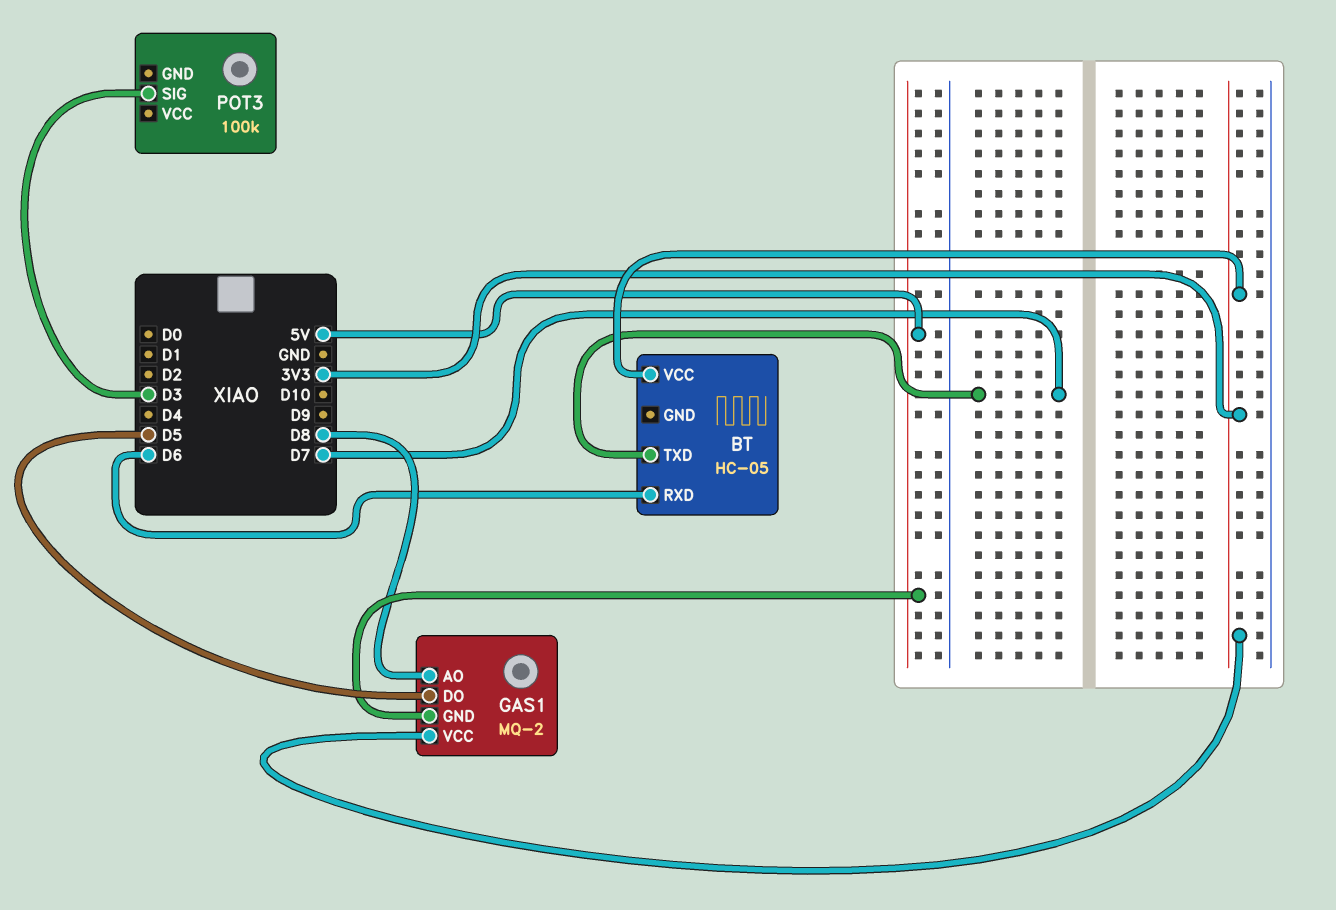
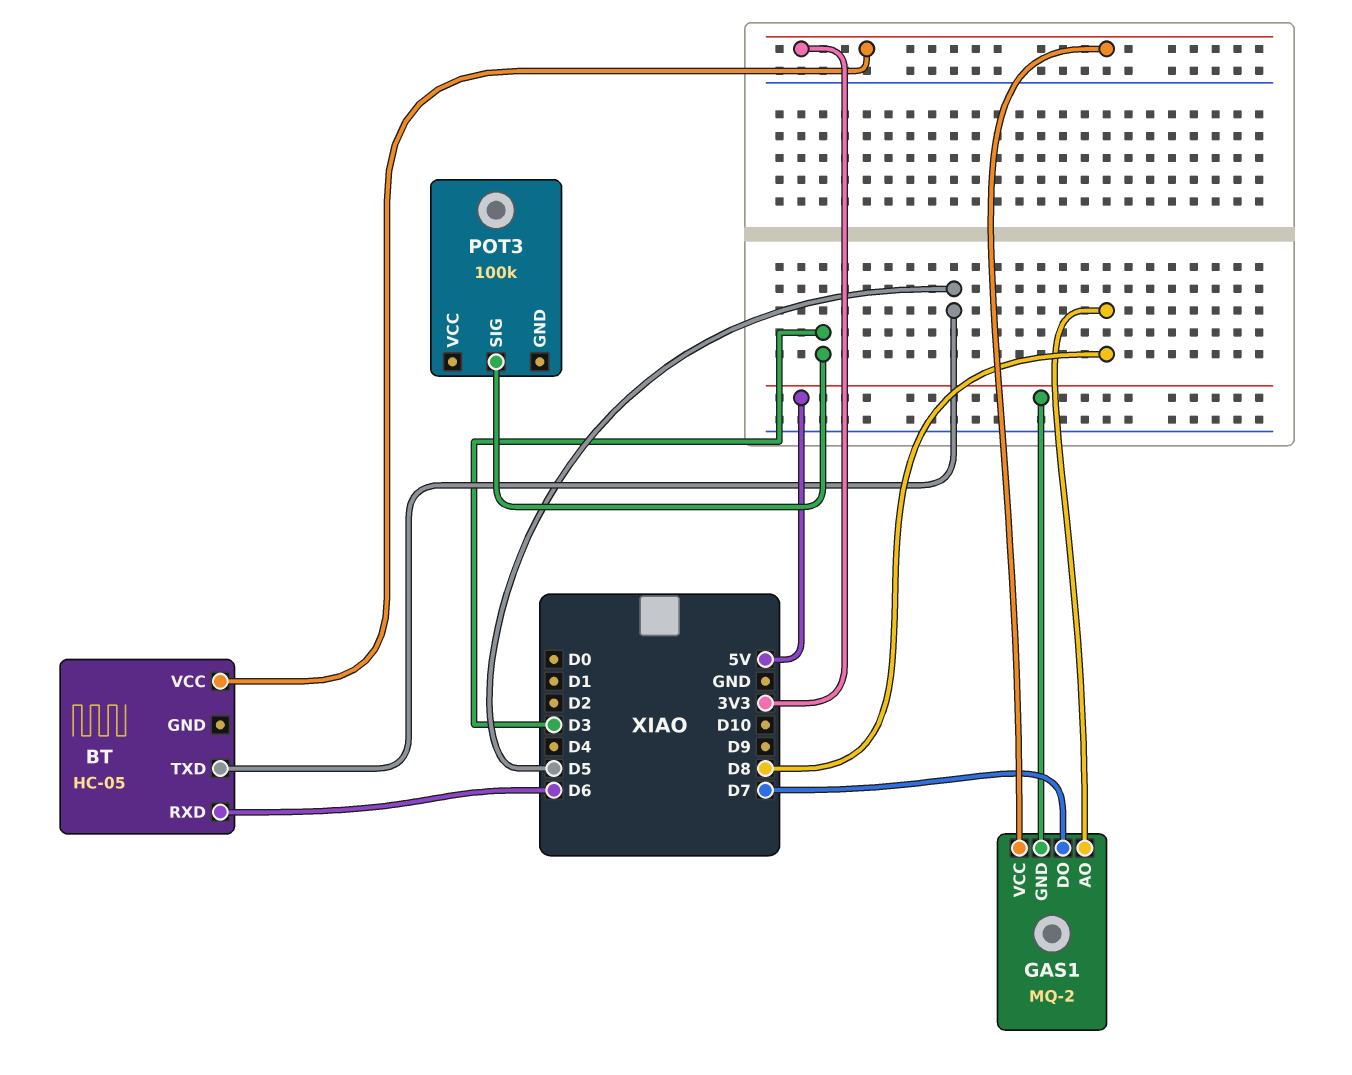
BT pin TXD: D7 -> D5
GAS1 pin DO: D5 -> D7

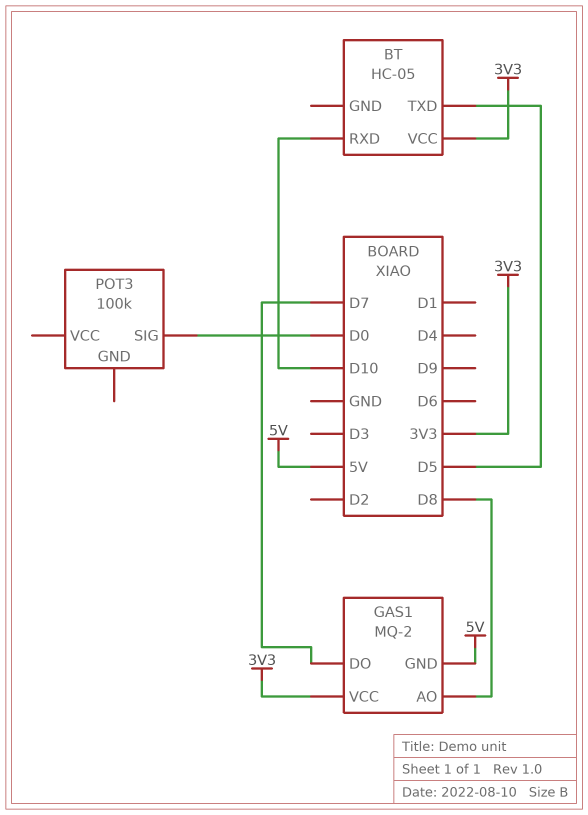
BT pin RXD: D6 -> D10
POT3 pin SIG: D3 -> D0

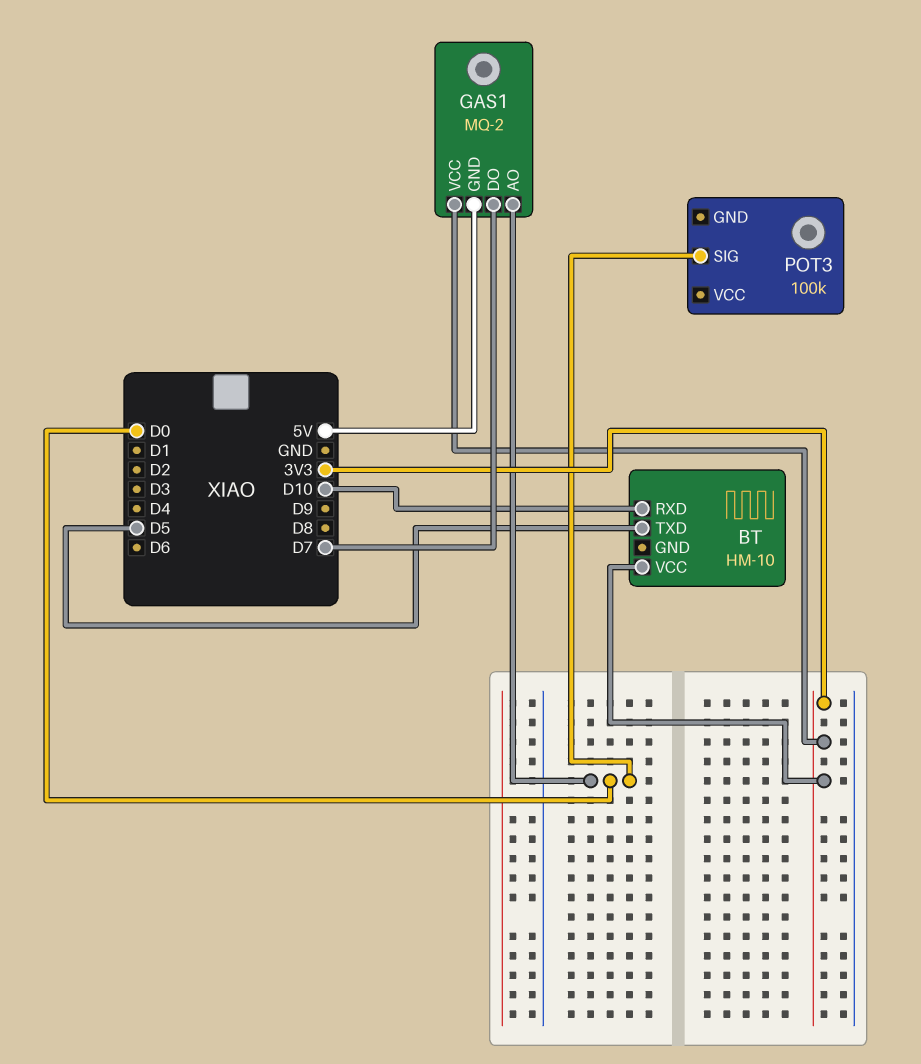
BT: HC-05 -> HM-10
GAS1 pin AO: D8 -> D0

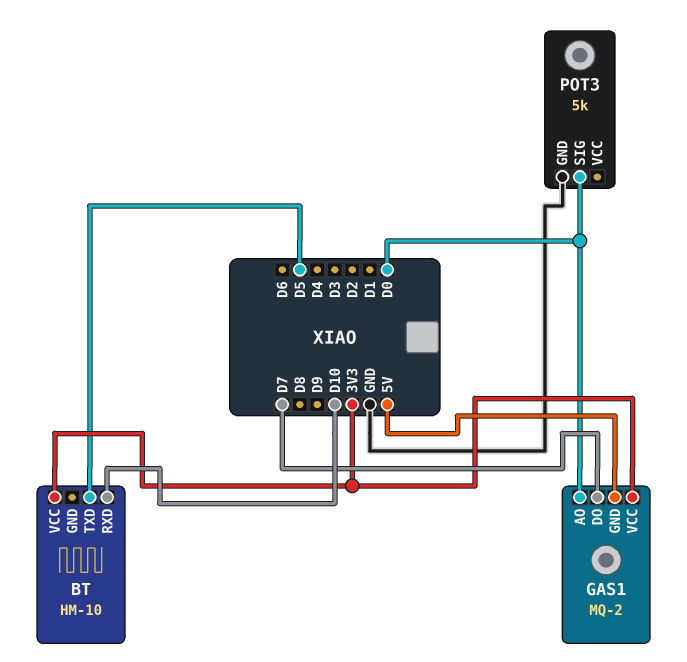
POT3: 100k -> 5k
POT3 pin GND: none -> GND

